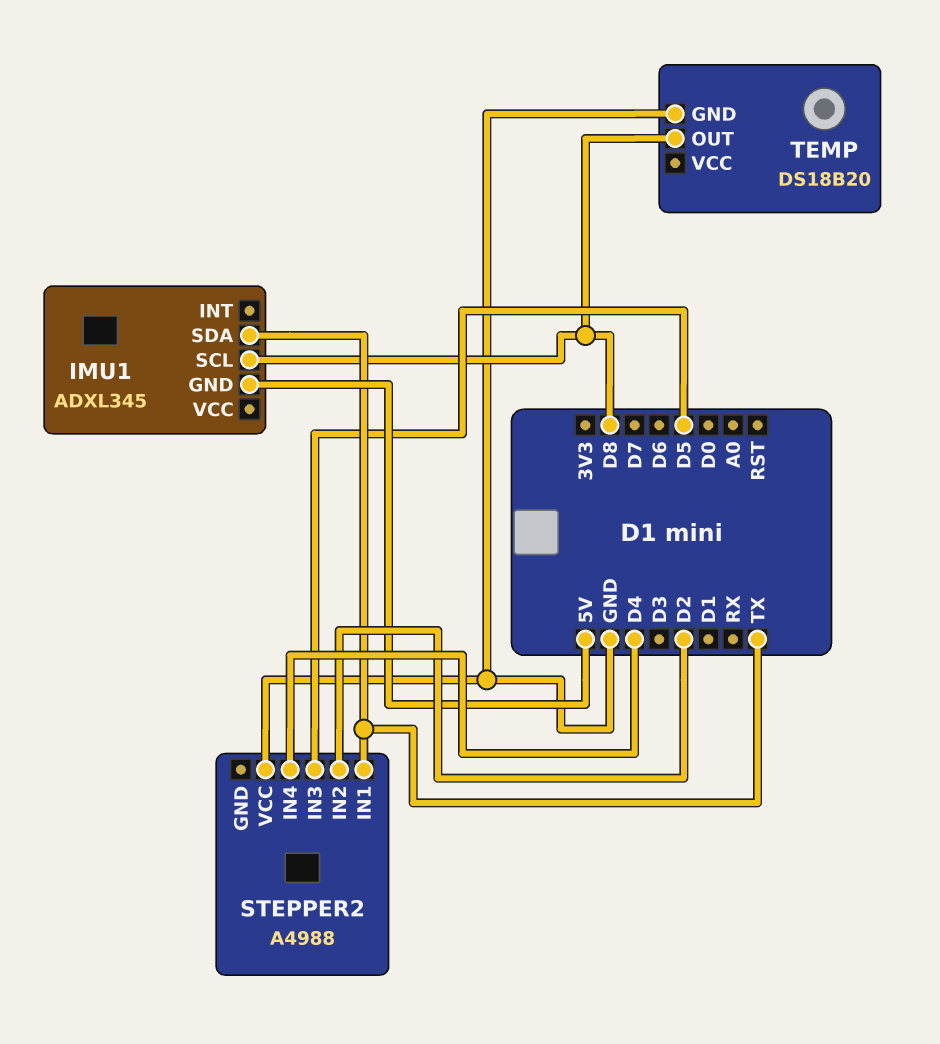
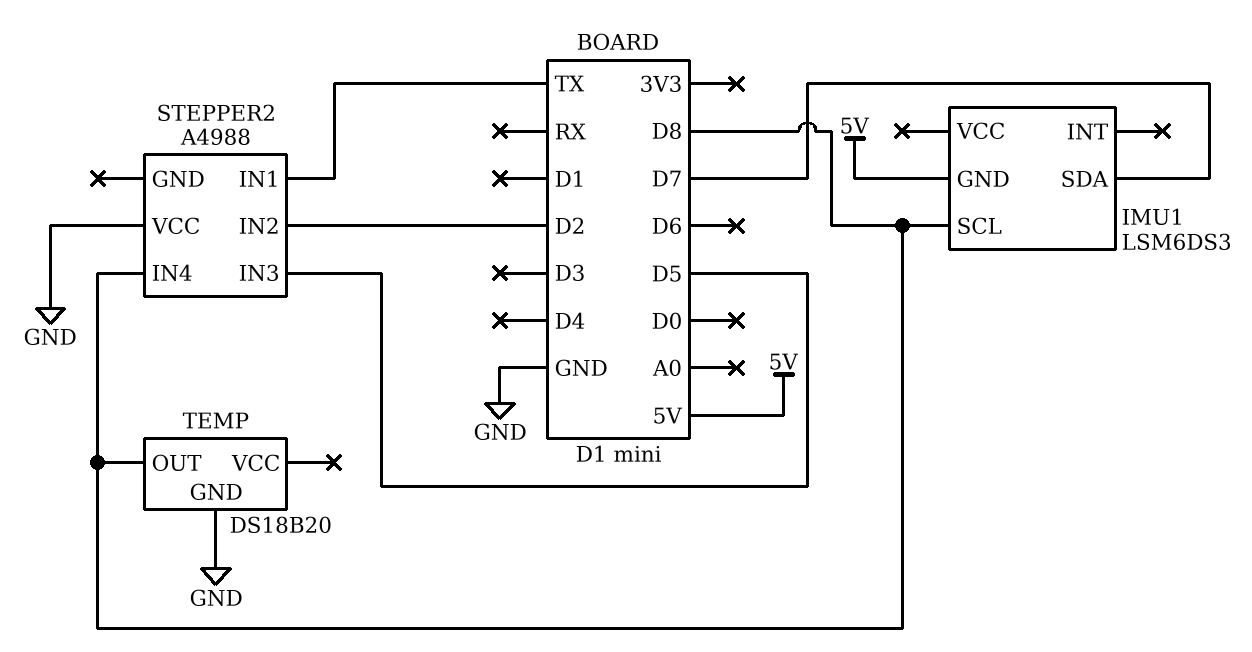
IMU1: ADXL345 -> LSM6DS3
IMU1 pin SDA: TX -> D7
STEPPER2 pin IN4: D4 -> D8

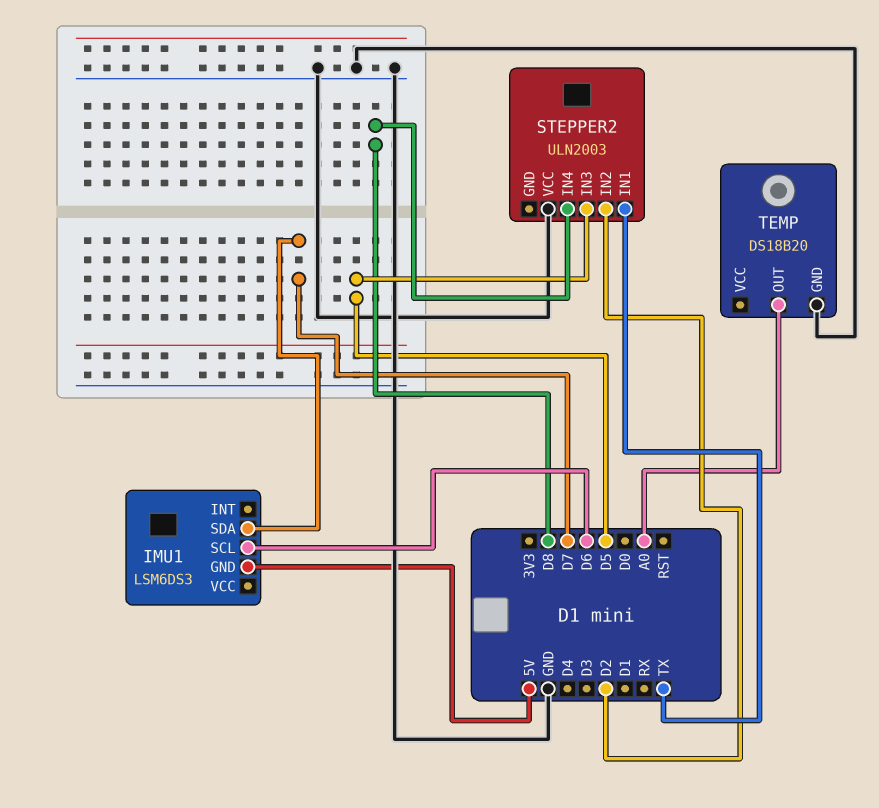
IMU1 pin SCL: D8 -> D6
STEPPER2: A4988 -> ULN2003
TEMP pin OUT: D8 -> A0

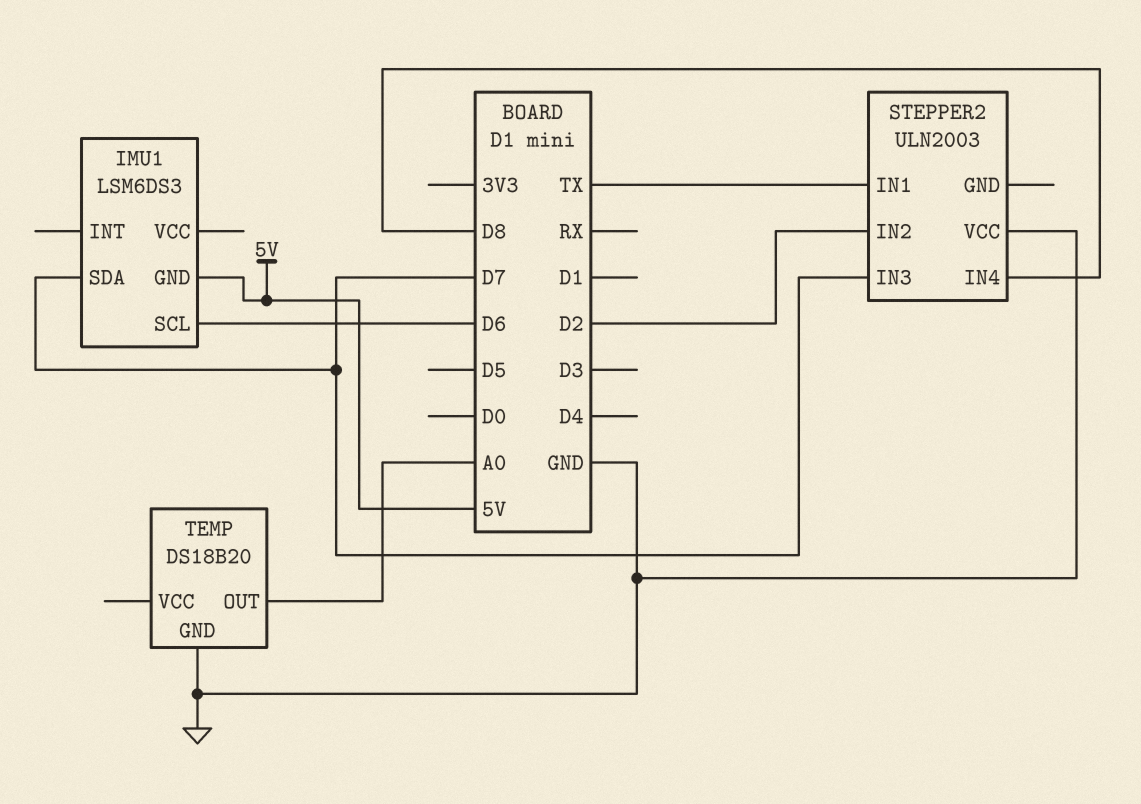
STEPPER2 pin IN3: D5 -> D7

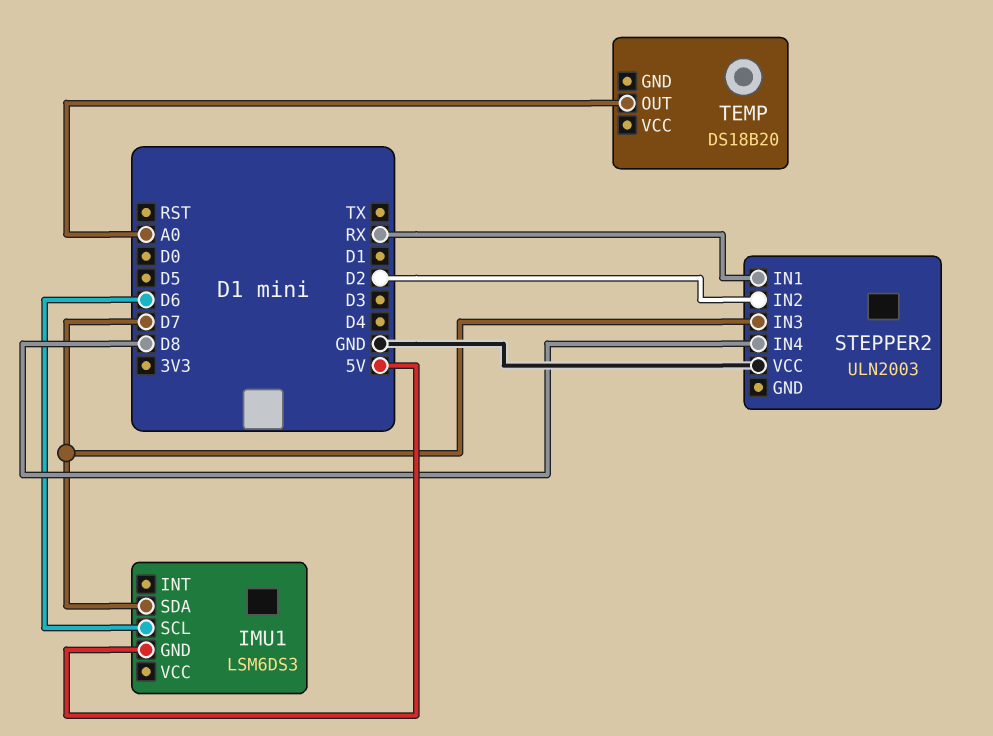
STEPPER2 pin IN1: TX -> RX
TEMP pin GND: GND -> none

